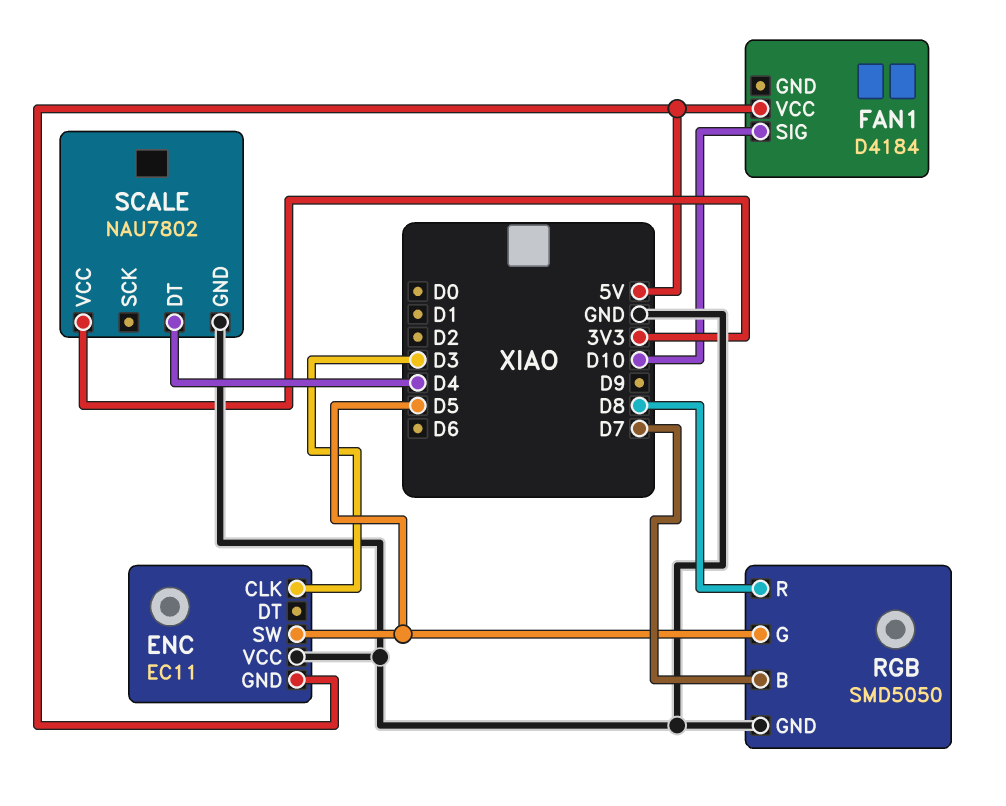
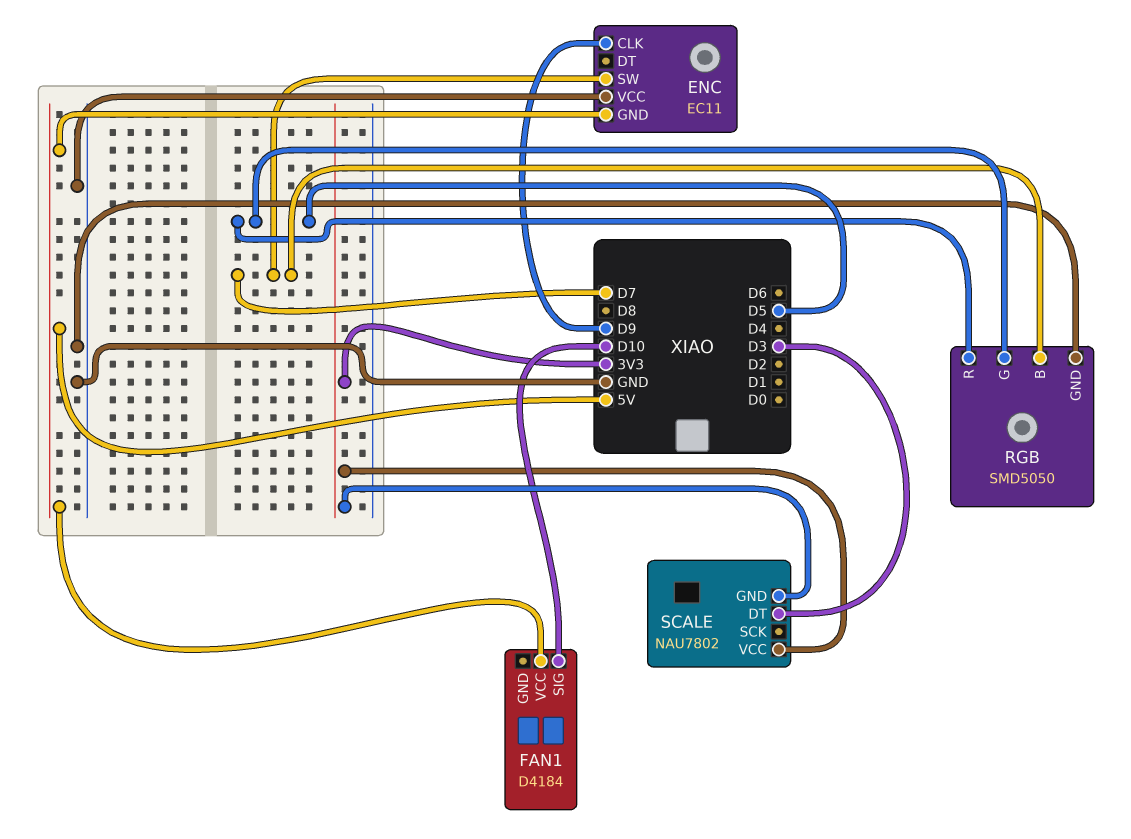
ENC pin CLK: D3 -> D9
ENC pin SW: D5 -> D7
RGB pin R: D8 -> D5
SCALE pin DT: D4 -> D3
SCALE pin GND: GND -> 3V3

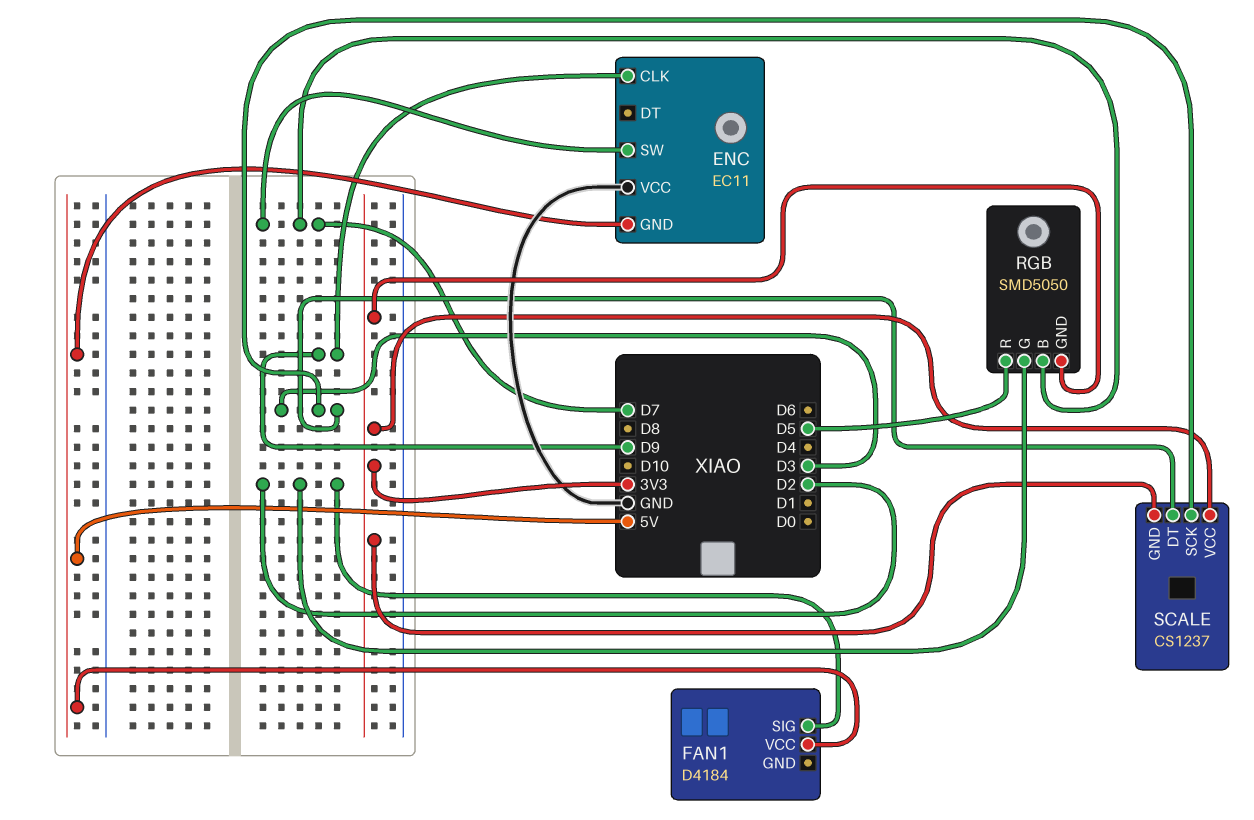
FAN1 pin SIG: D10 -> D2
RGB pin G: D5 -> D2
RGB pin GND: GND -> 3V3
SCALE: NAU7802 -> CS1237
SCALE pin SCK: none -> D3

